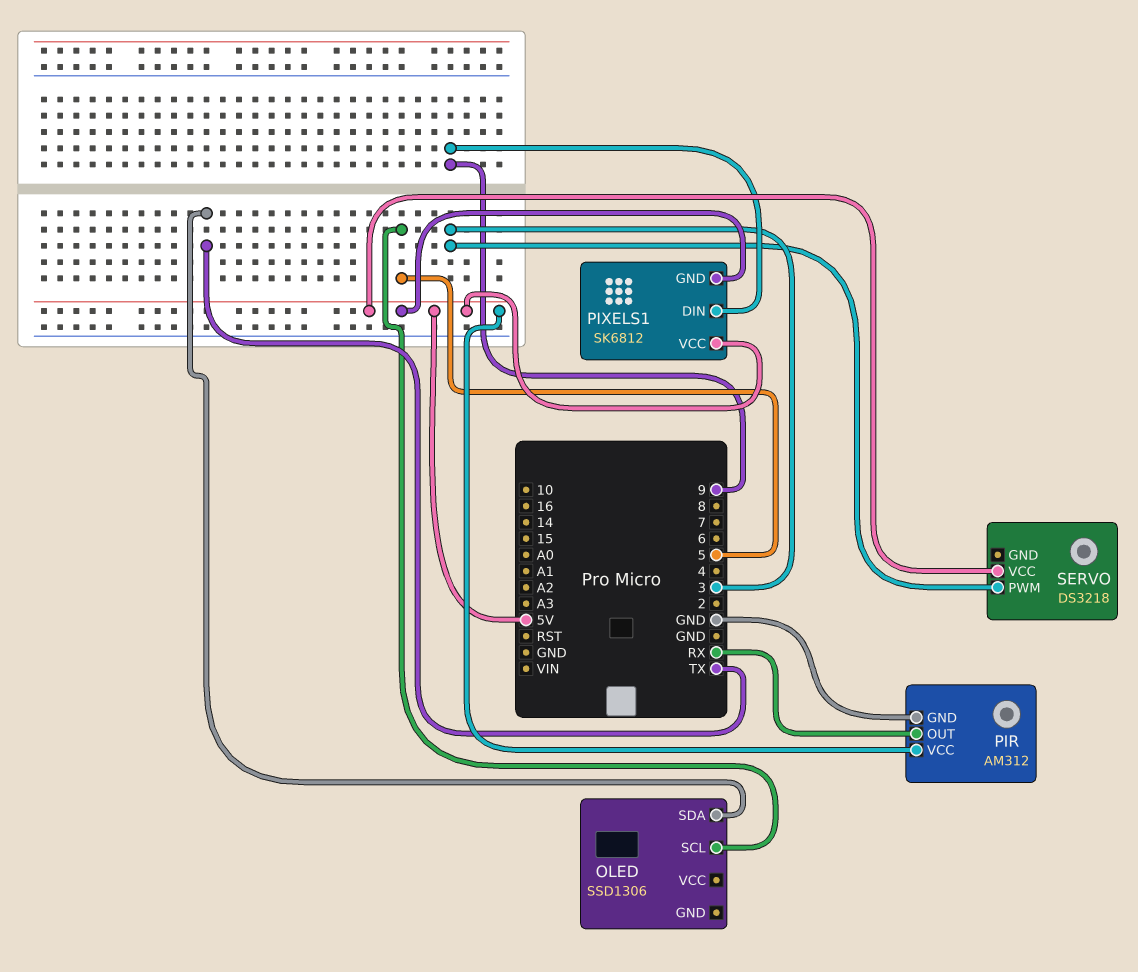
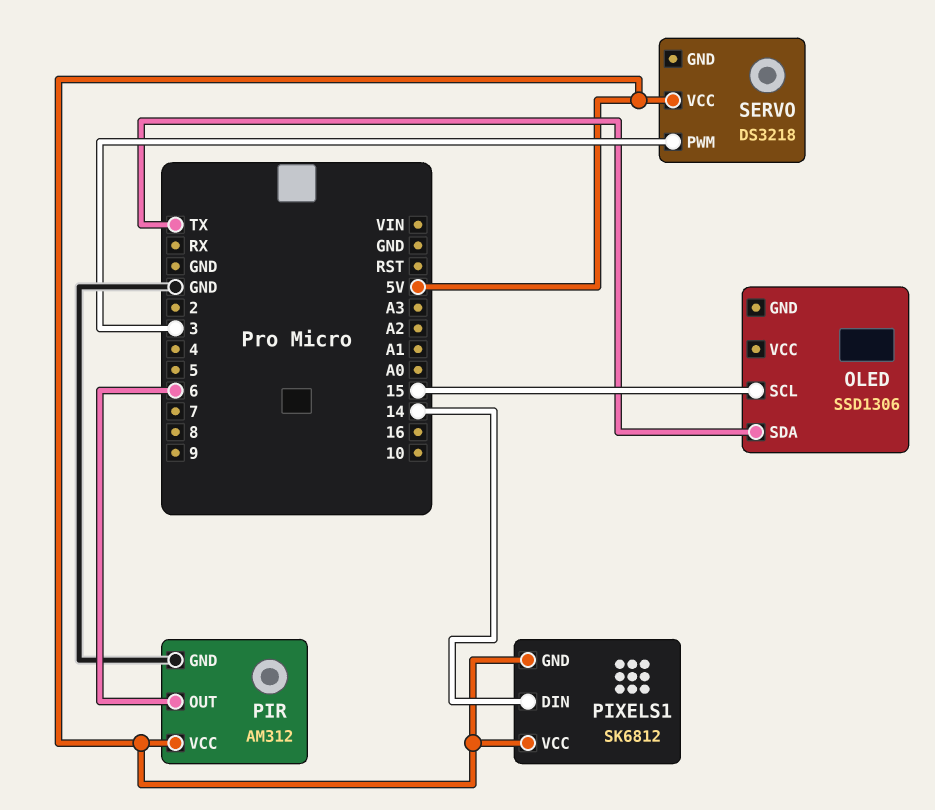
OLED pin SCL: 5 -> 15
PIR pin OUT: RX -> 6
PIXELS1 pin DIN: 9 -> 14

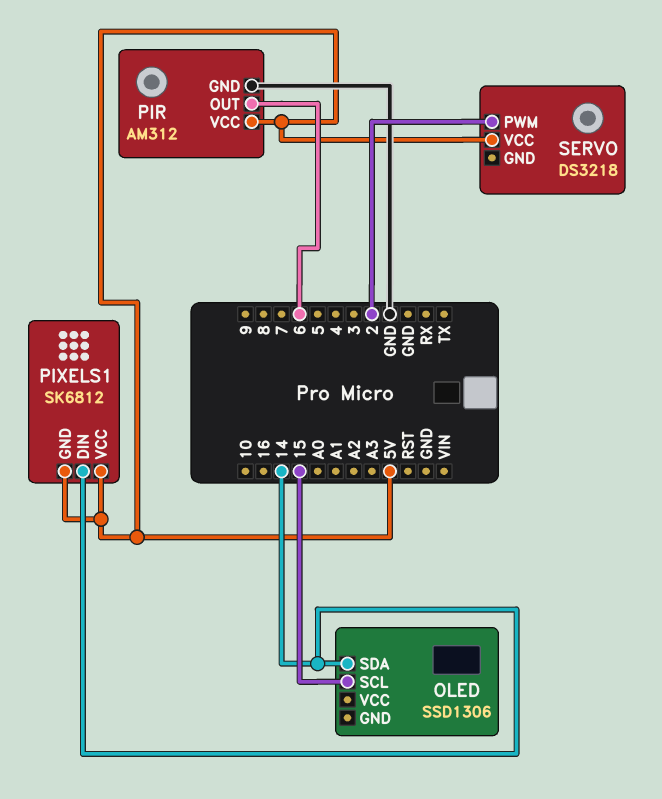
OLED pin SDA: TX -> 14
SERVO pin PWM: 3 -> 2

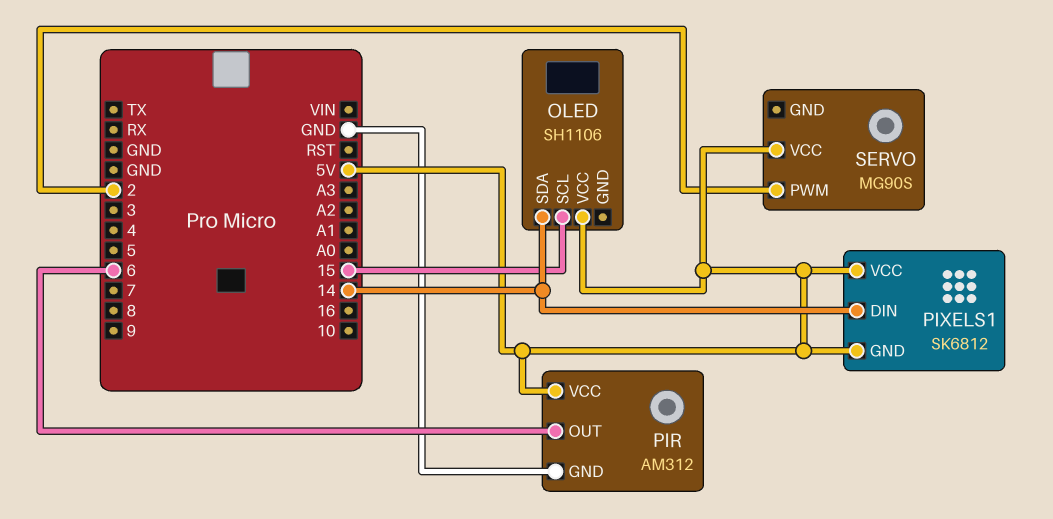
OLED: SSD1306 -> SH1106
OLED pin VCC: none -> 5V
SERVO: DS3218 -> MG90S

